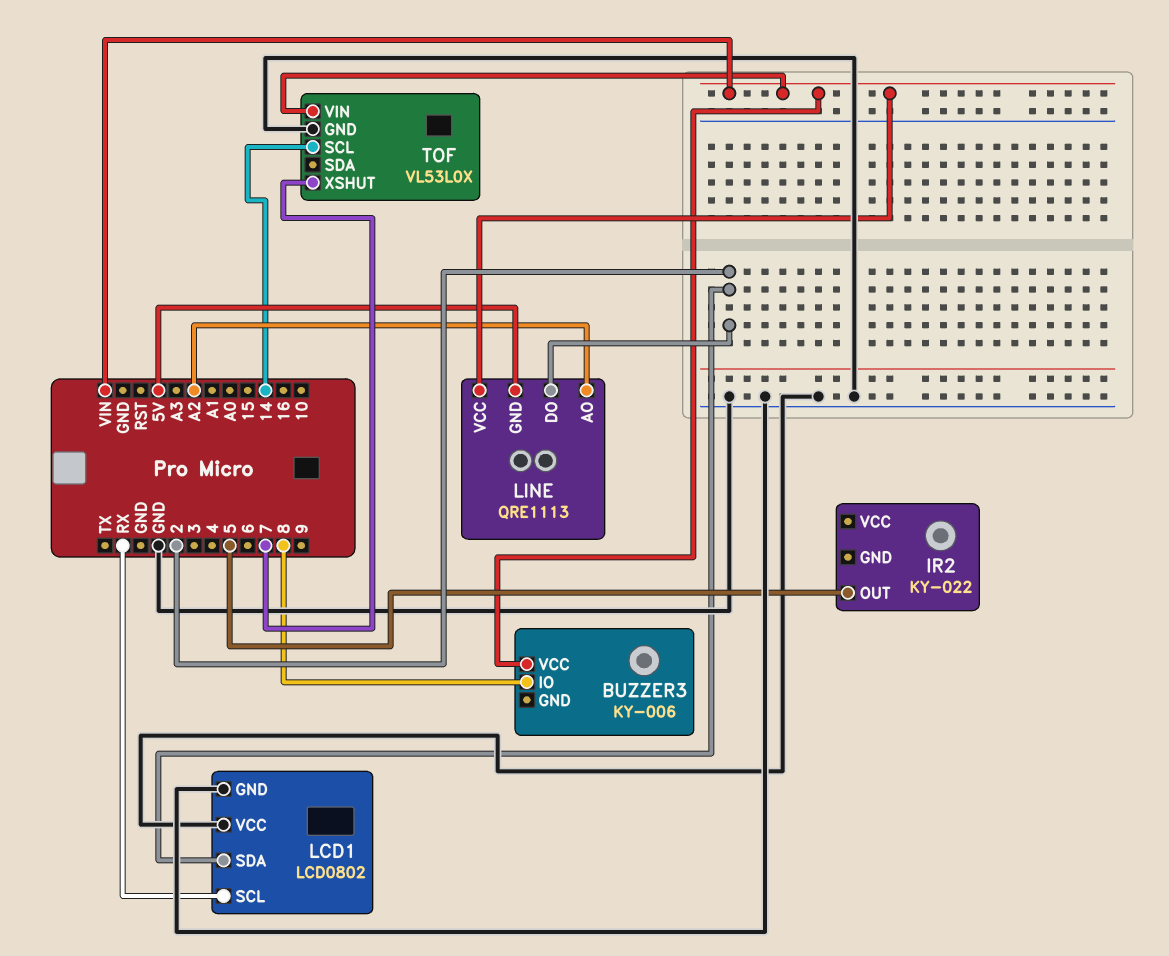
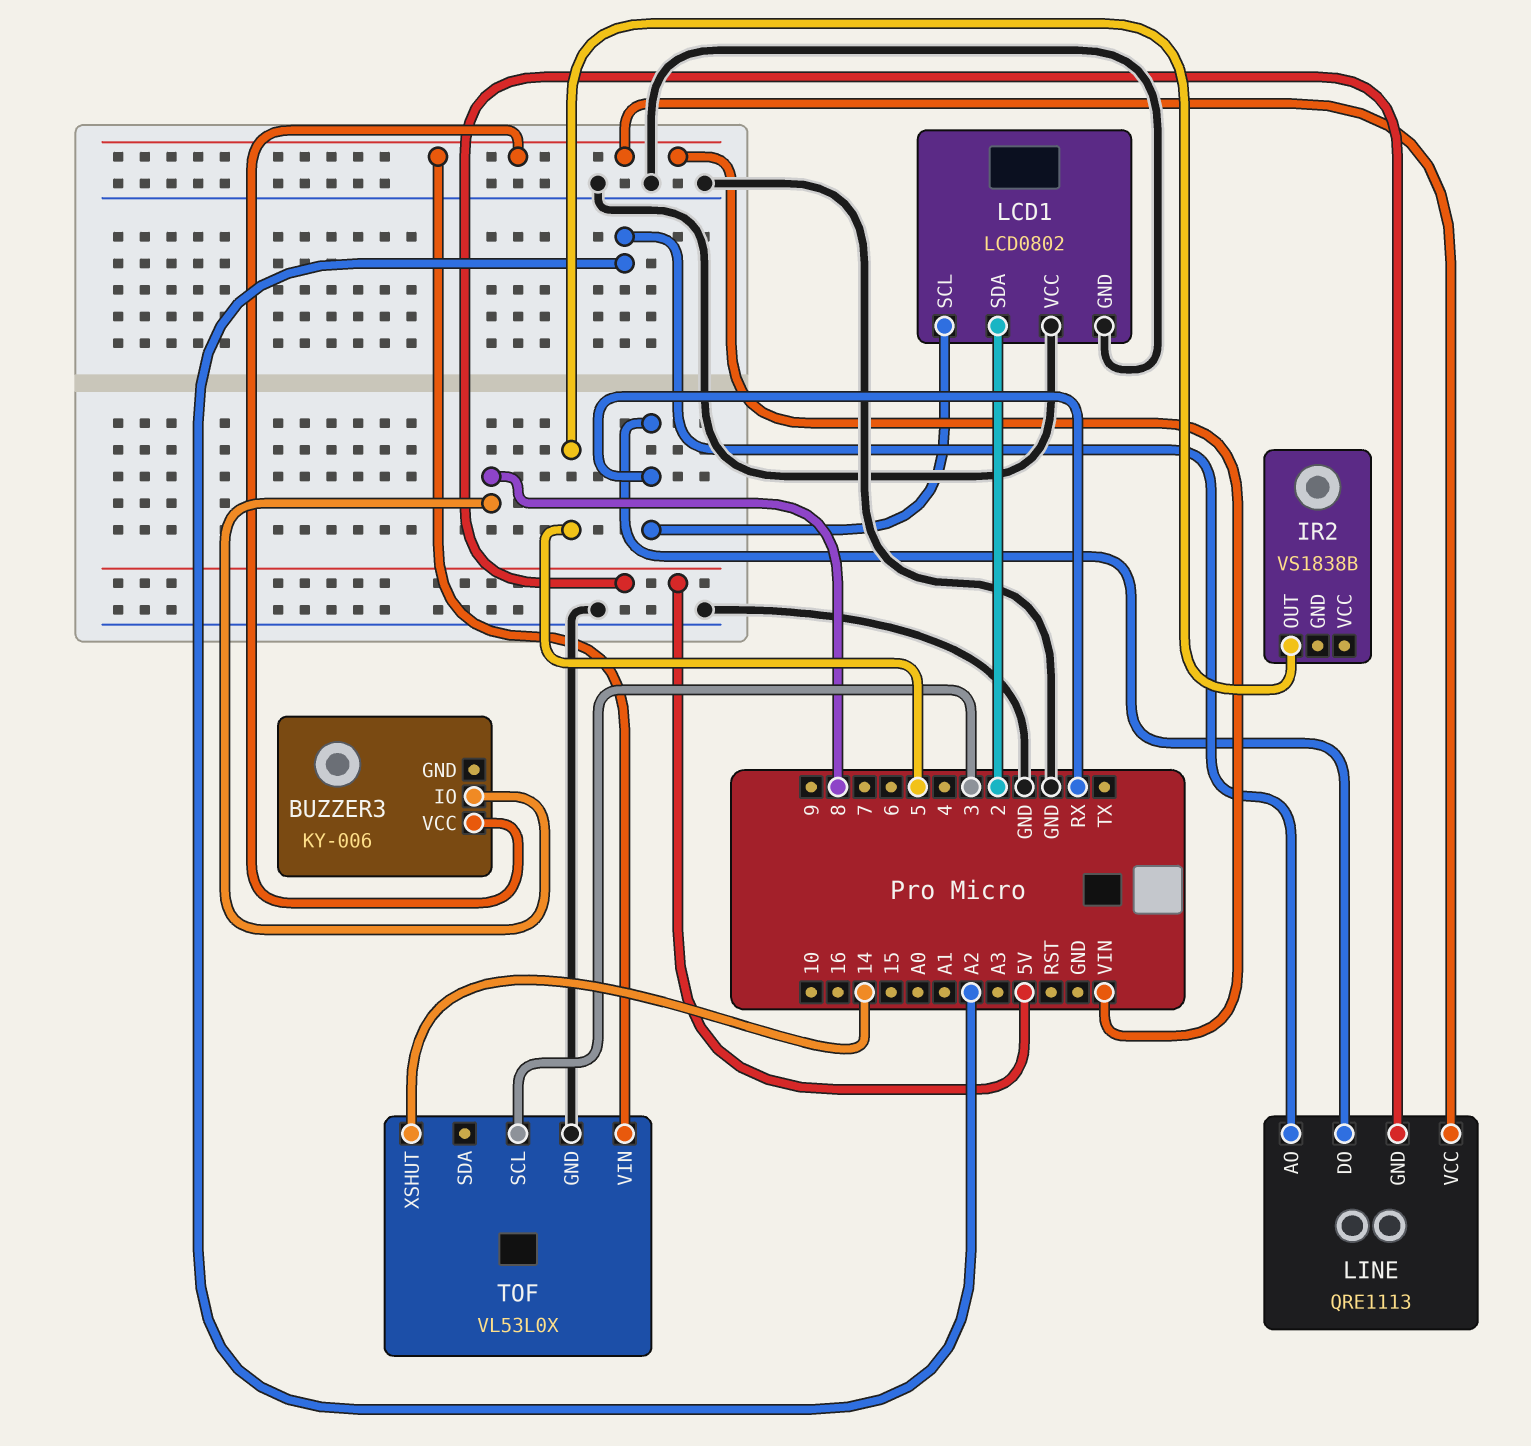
IR2: KY-022 -> VS1838B
LINE pin DO: 2 -> RX
TOF pin SCL: 14 -> 3
TOF pin XSHUT: 7 -> 14

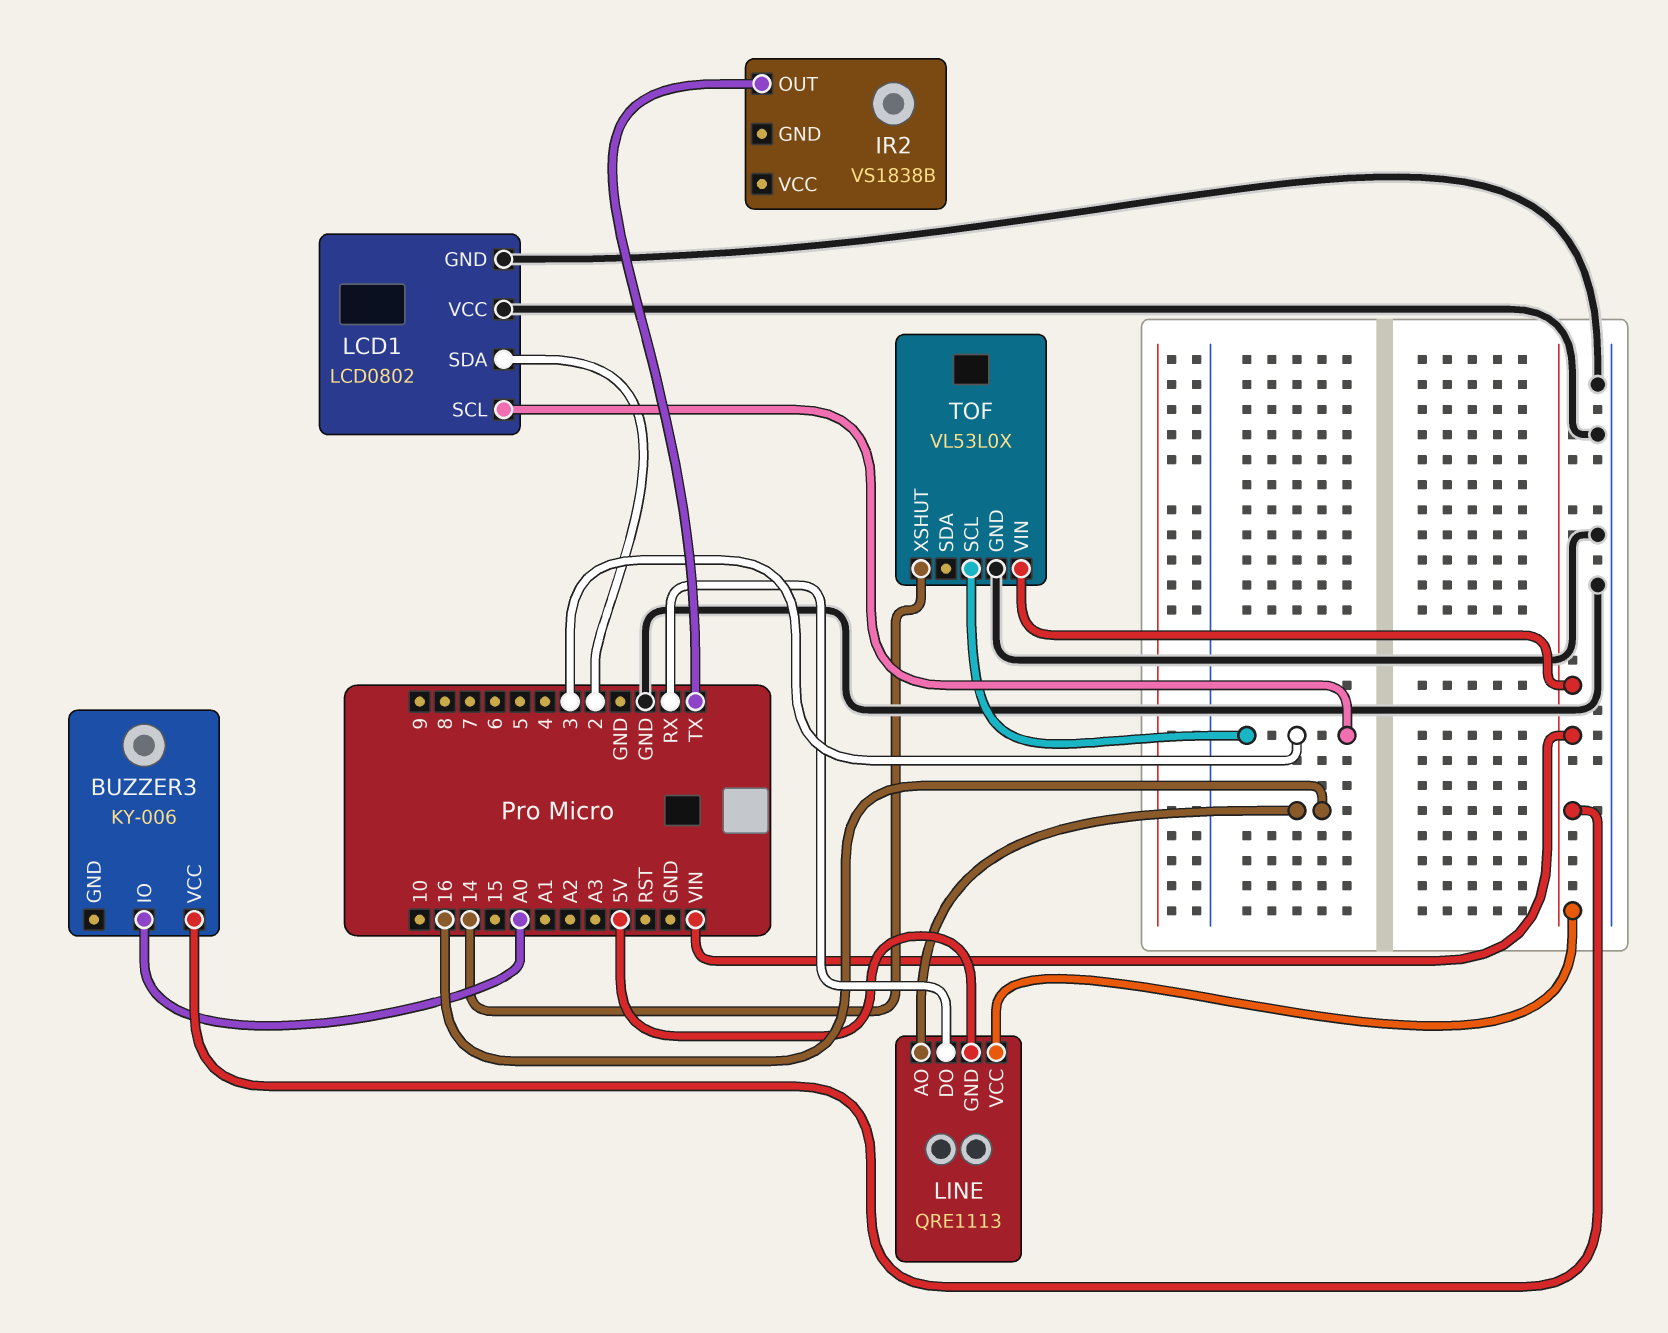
BUZZER3 pin IO: 8 -> A0
IR2 pin OUT: 5 -> TX
LCD1 pin SCL: RX -> 3
LINE pin AO: A2 -> 16

